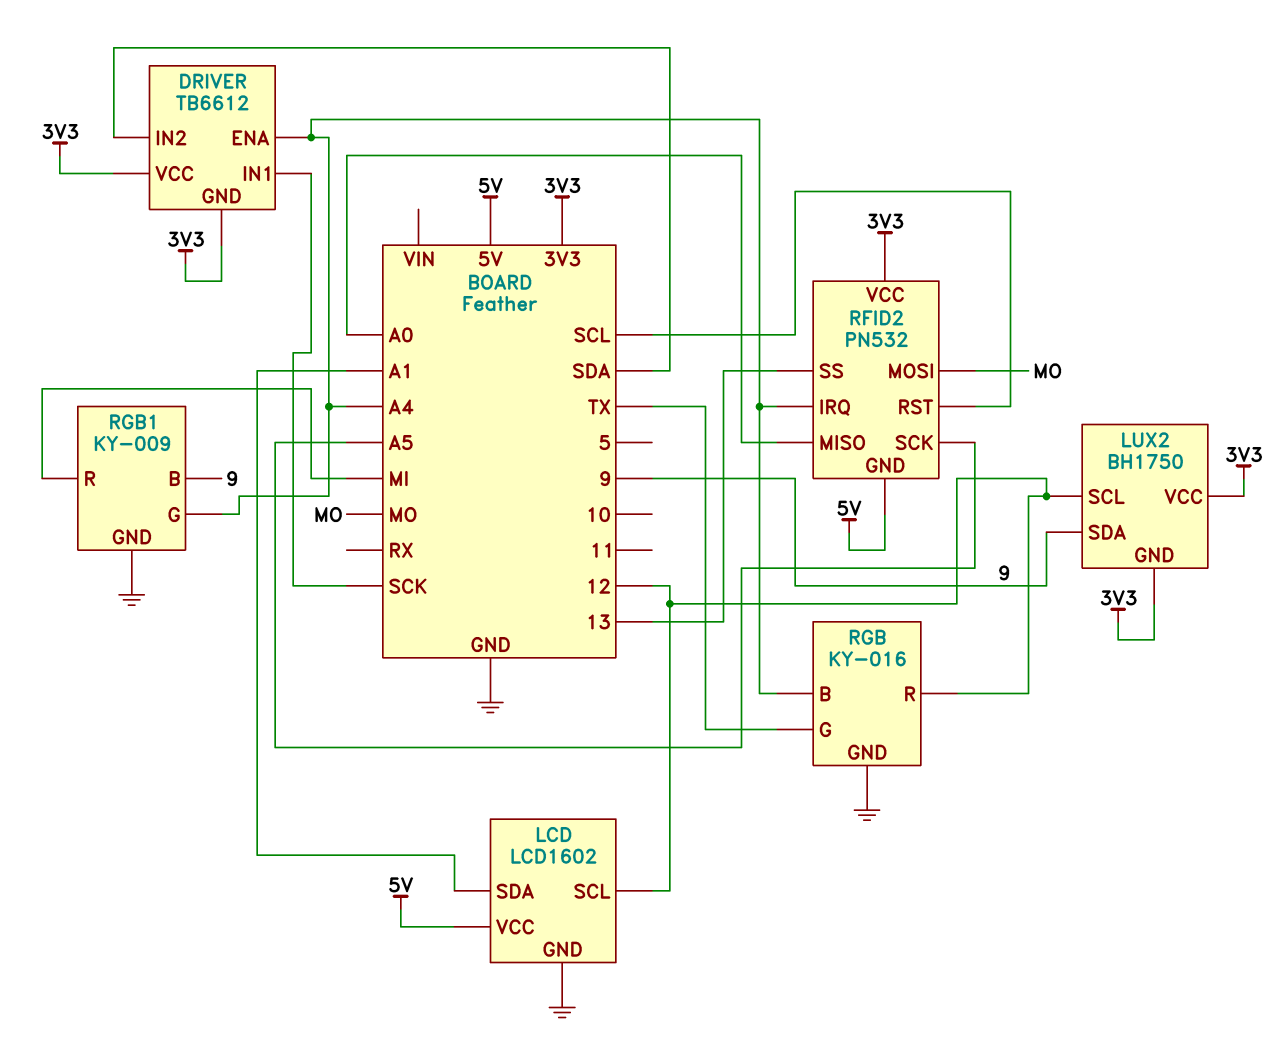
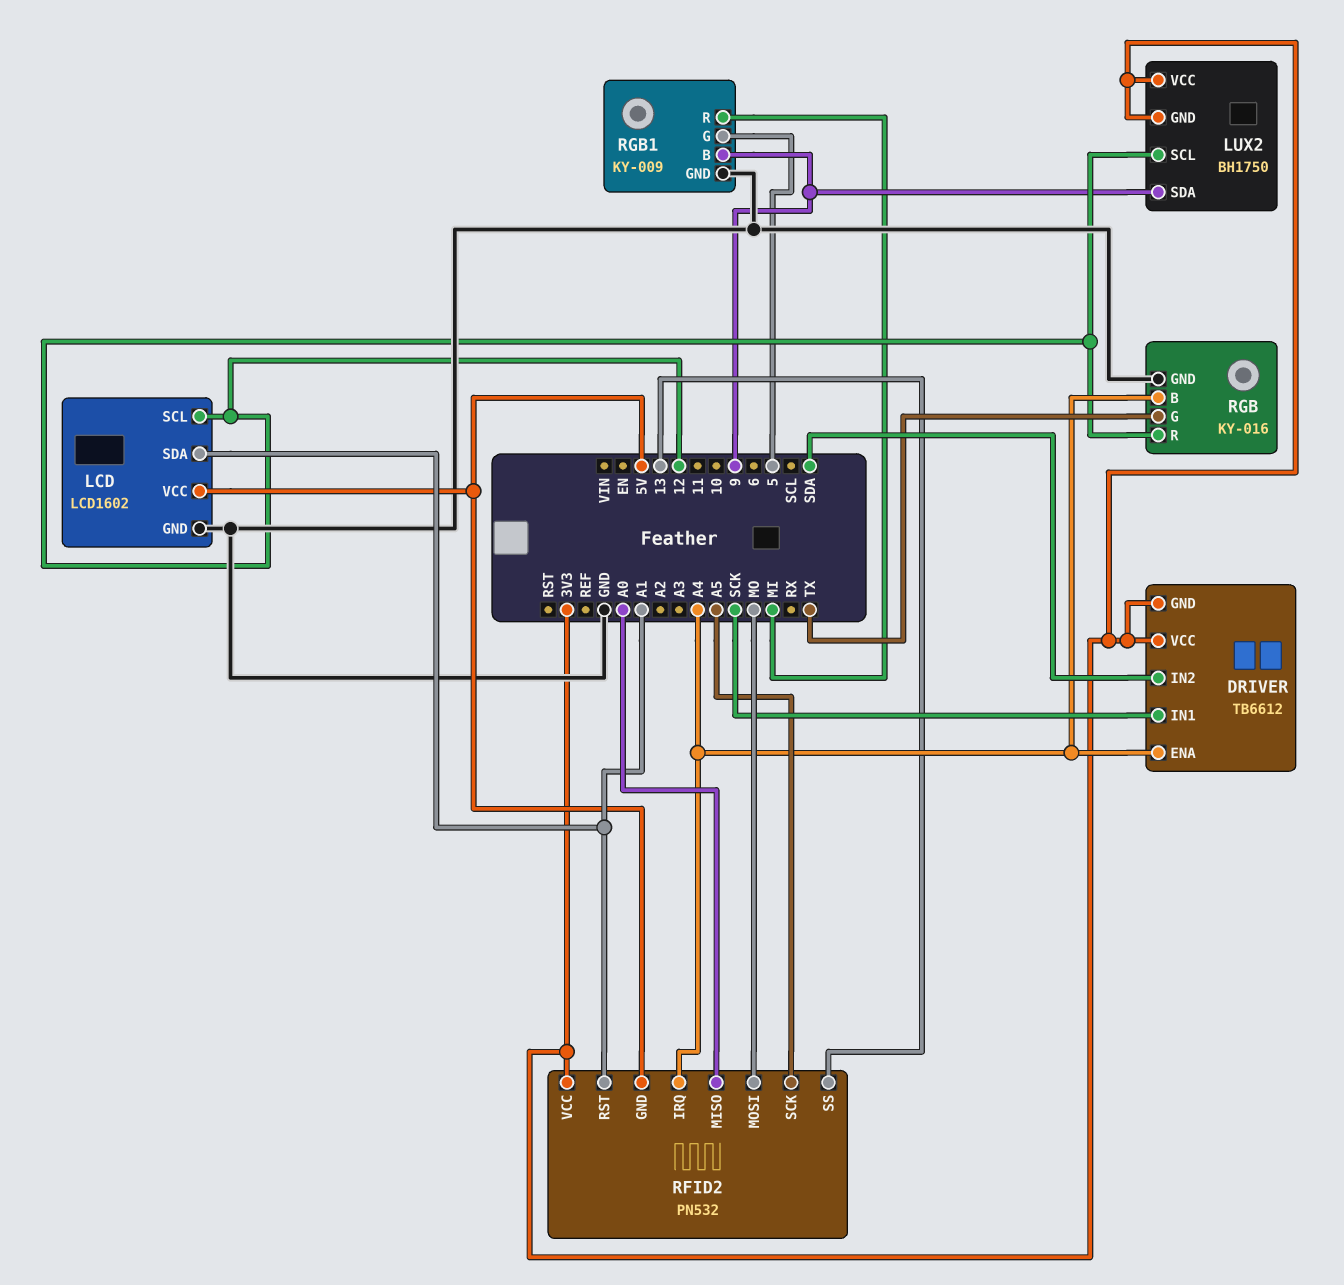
RFID2 pin RST: SCL -> A1
RGB1 pin G: A4 -> 5

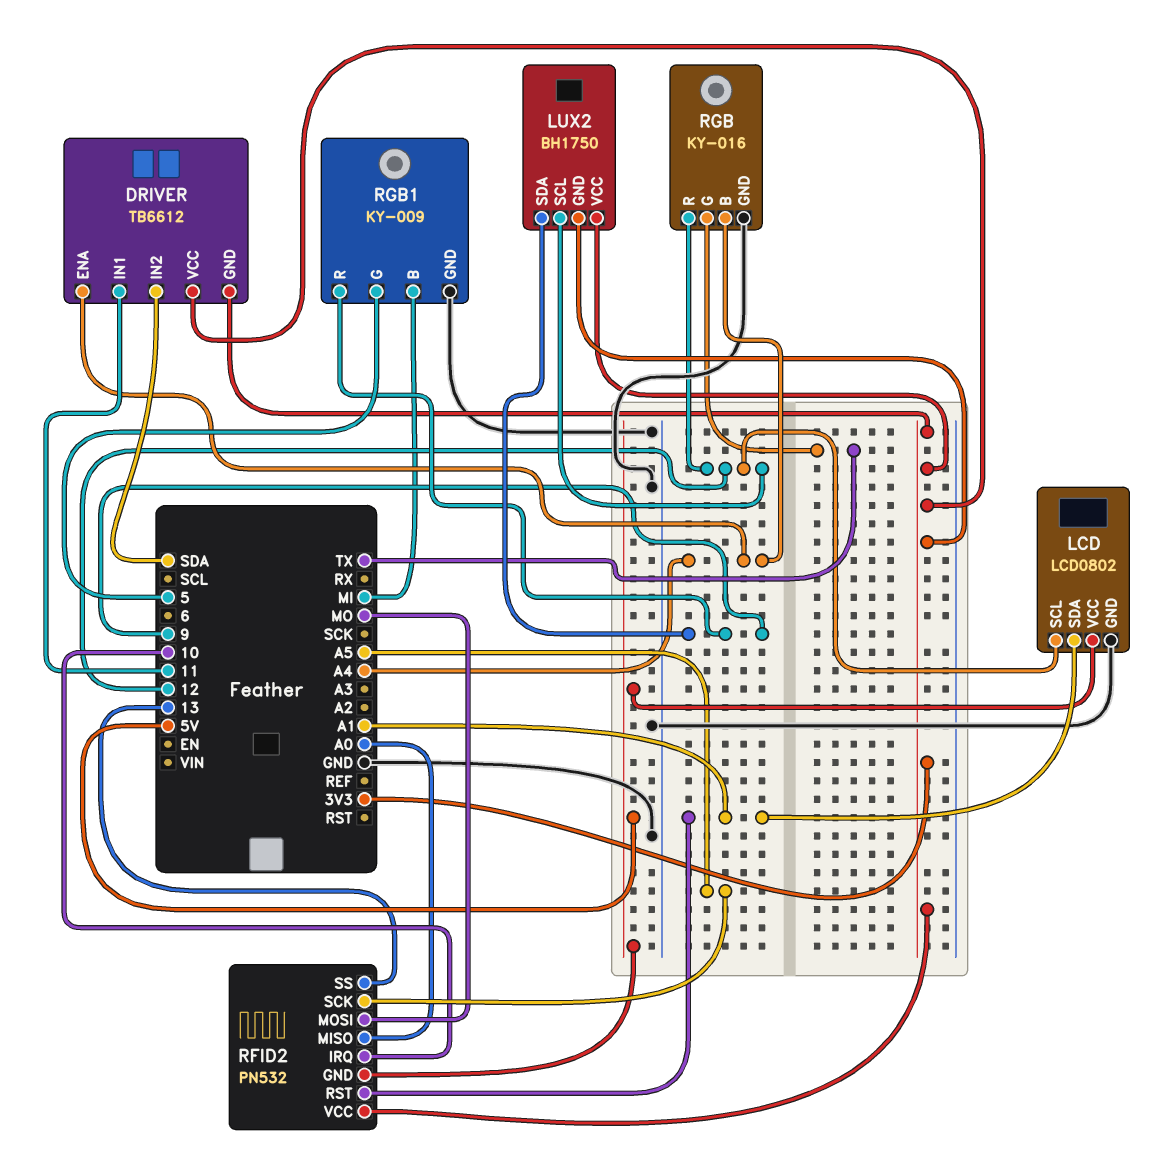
DRIVER pin IN1: SCK -> 11
LCD: LCD1602 -> LCD0802
RFID2 pin IRQ: A4 -> 10
RGB1 pin B: 9 -> MI
RGB1 pin R: MI -> 9

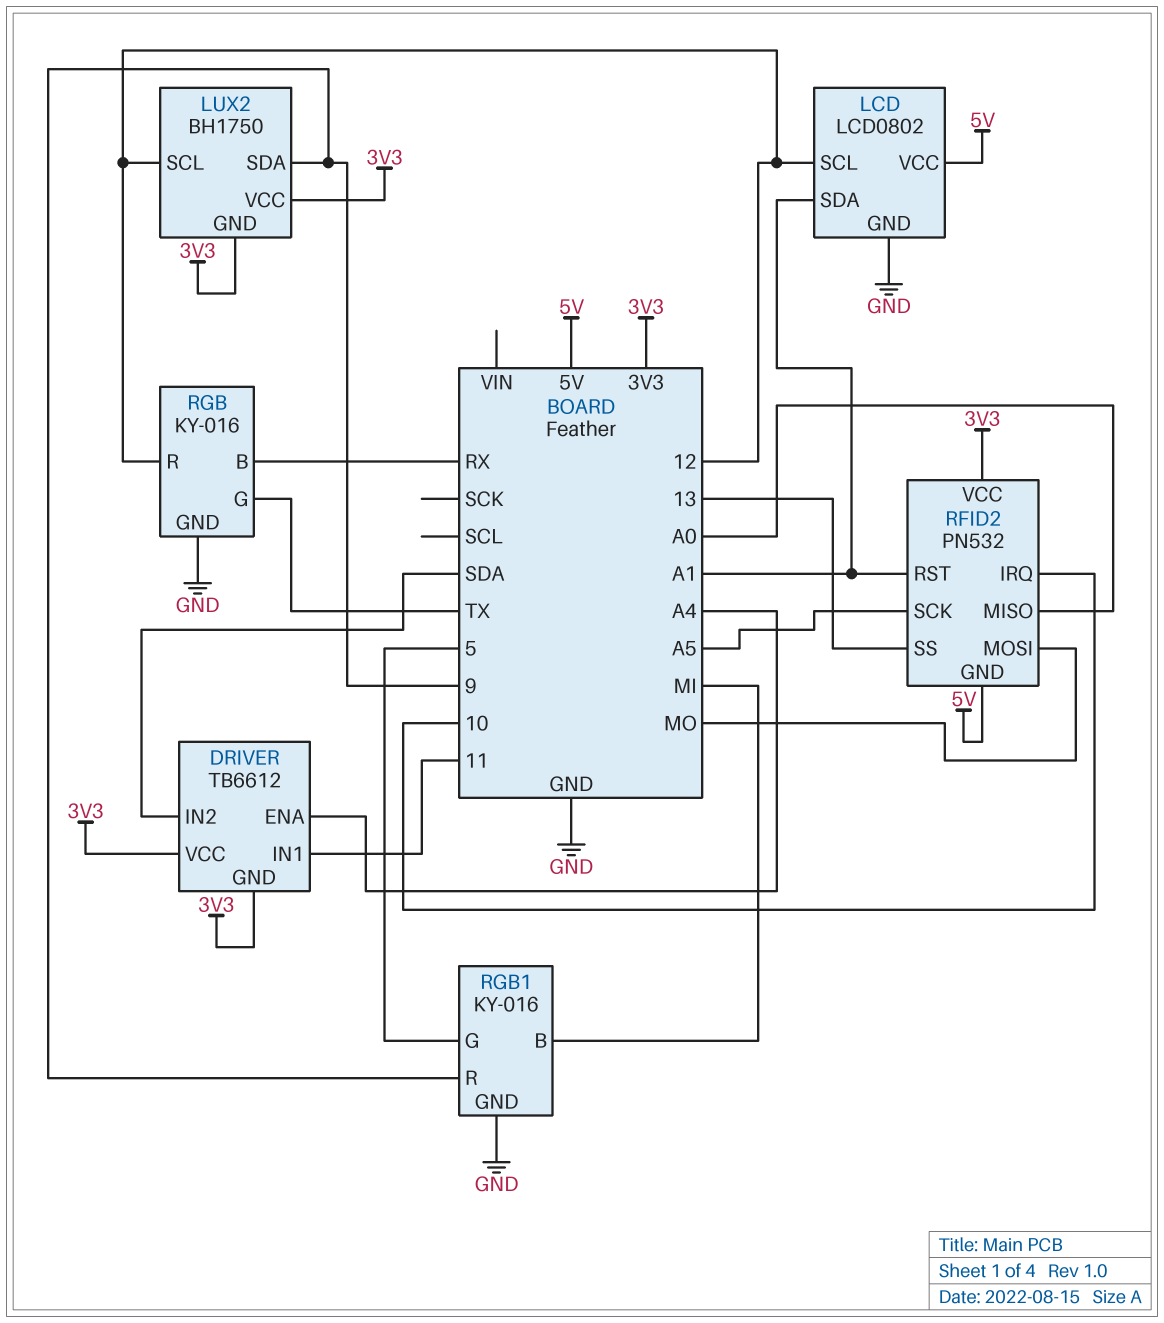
RGB pin B: A4 -> RX
RGB1: KY-009 -> KY-016

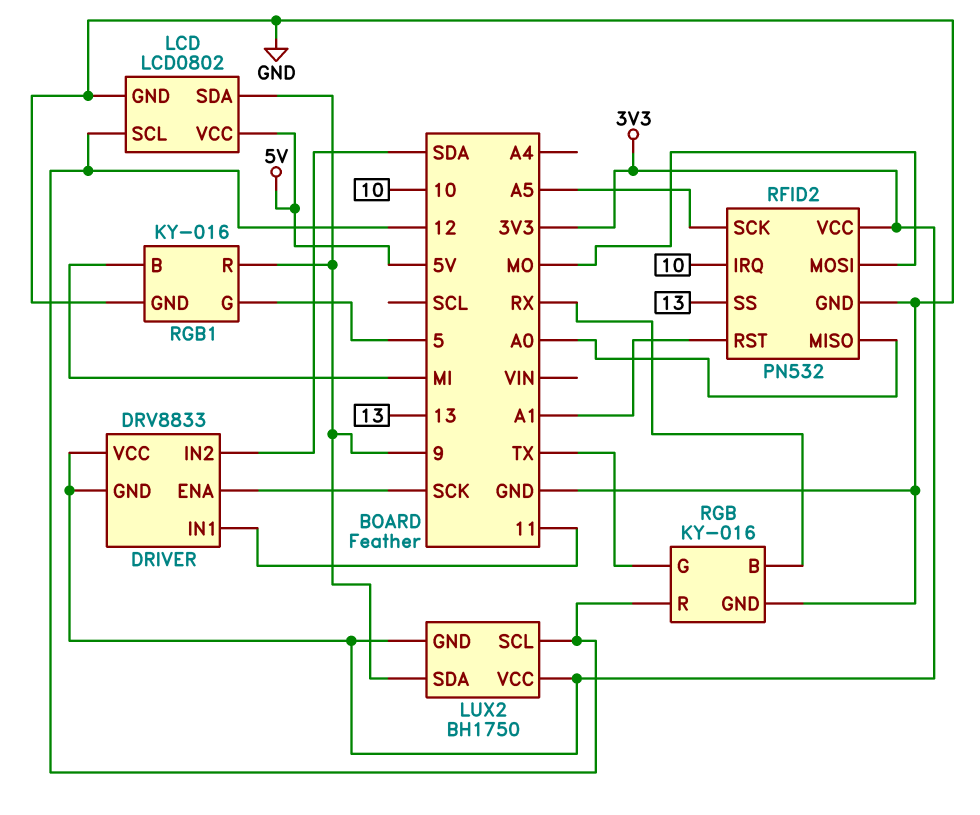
DRIVER: TB6612 -> DRV8833
DRIVER pin ENA: A4 -> SCK
LCD pin SDA: A1 -> 9
RFID2 pin GND: 5V -> GND

